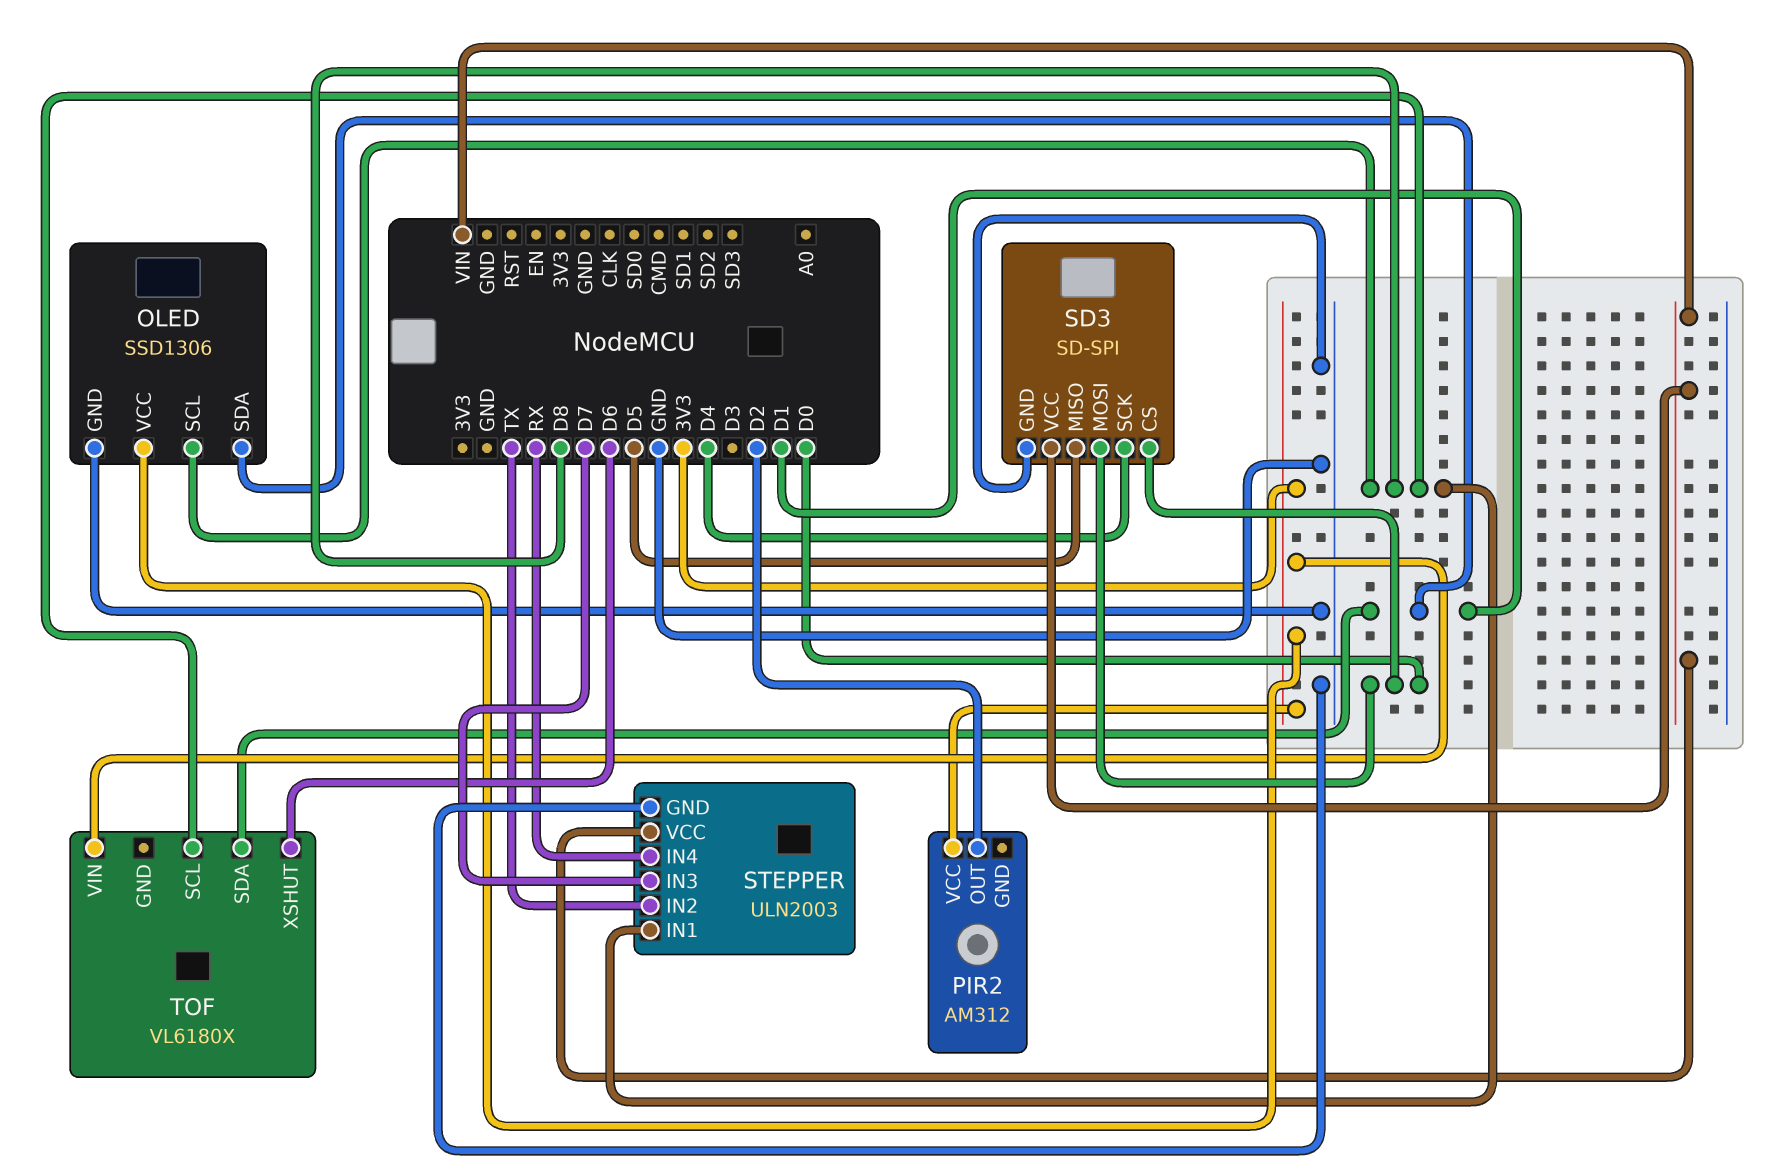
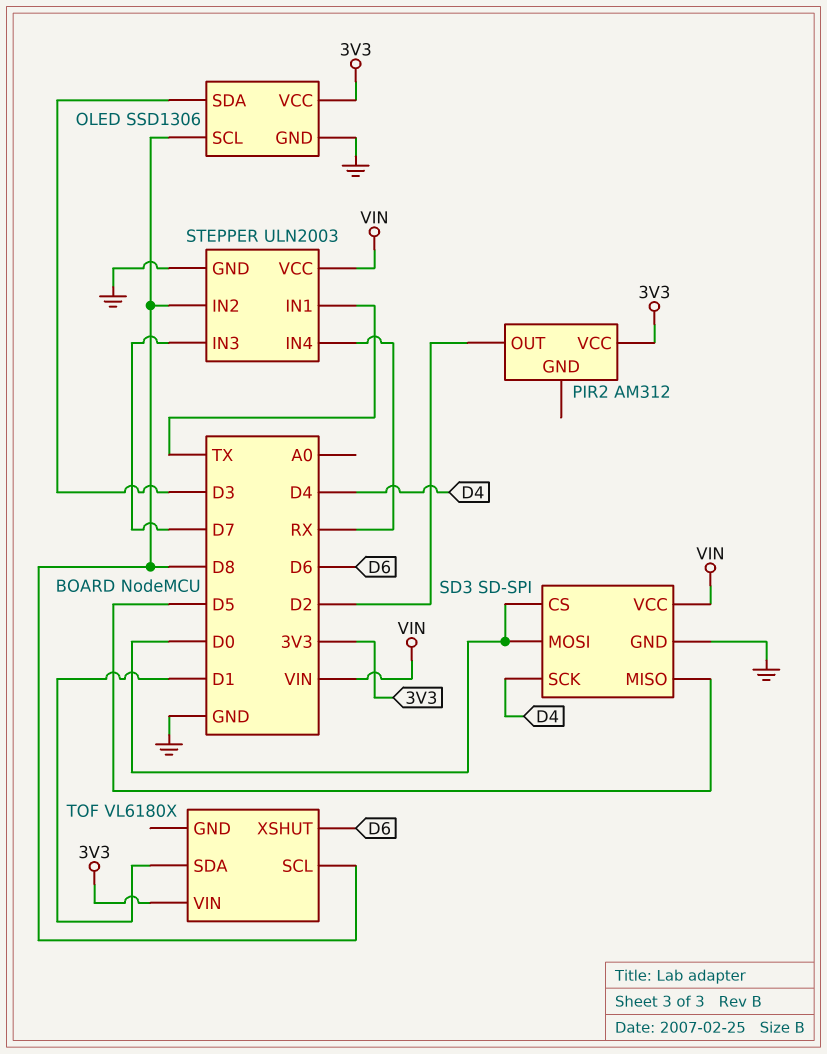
OLED pin SDA: D1 -> D3
STEPPER pin IN1: D8 -> TX
STEPPER pin IN2: TX -> D8

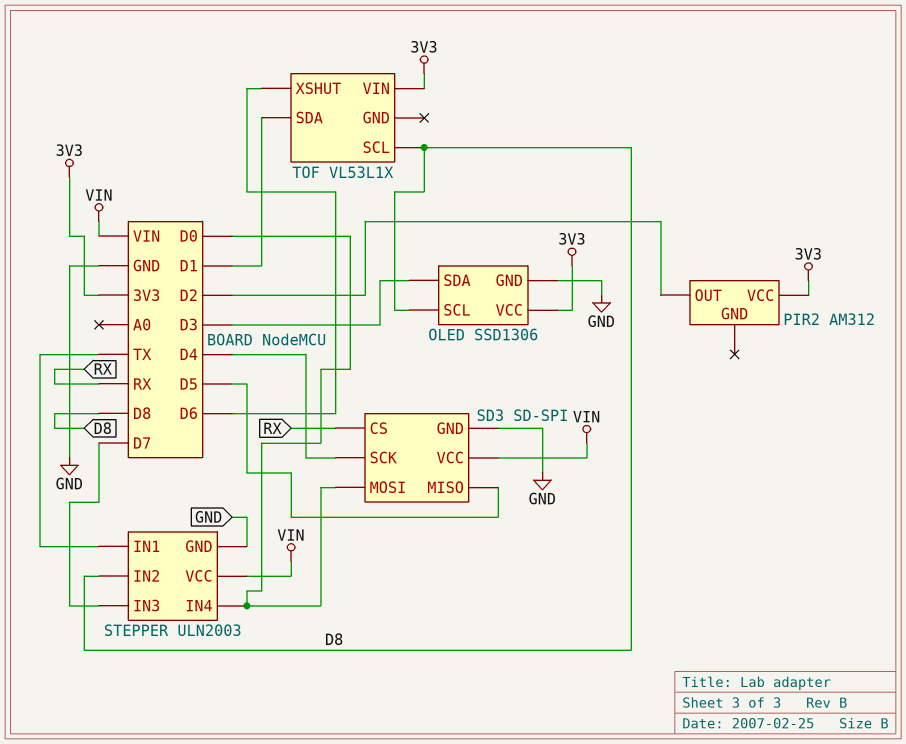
SD3 pin CS: D0 -> RX
STEPPER pin IN4: RX -> D0
TOF: VL6180X -> VL53L1X

